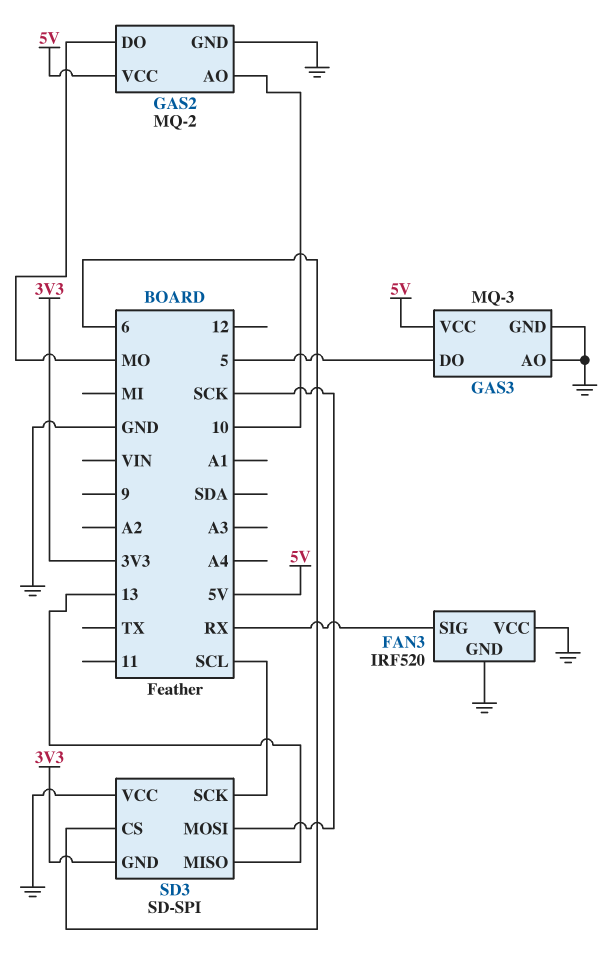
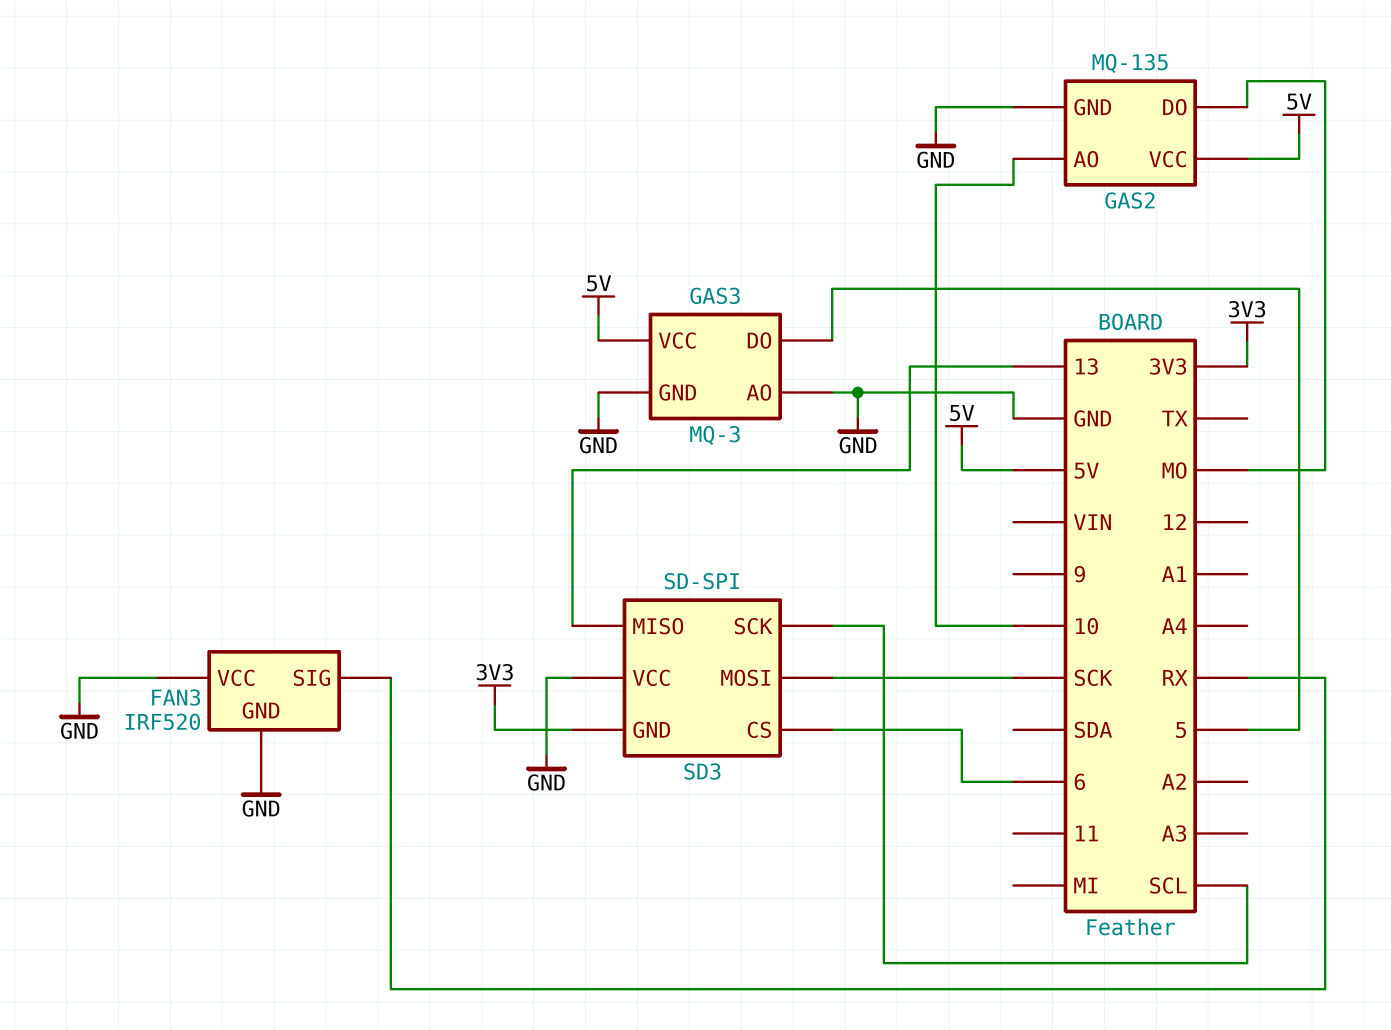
GAS2: MQ-2 -> MQ-135

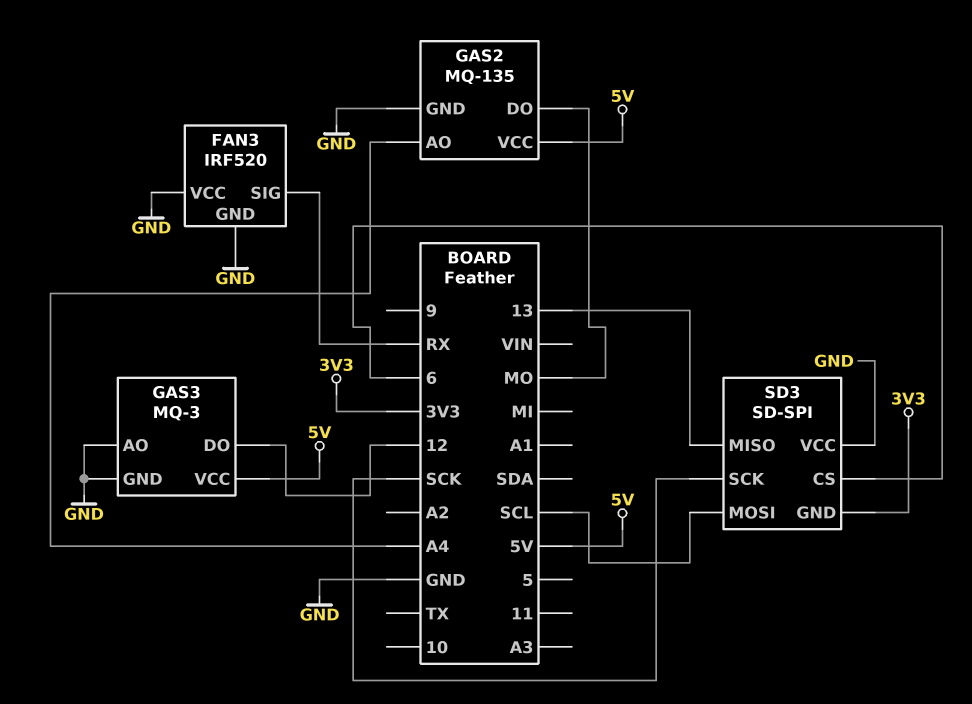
GAS2 pin AO: 10 -> A4
GAS3 pin DO: 5 -> 12
SD3 pin MOSI: SCK -> SCL
SD3 pin SCK: SCL -> SCK

